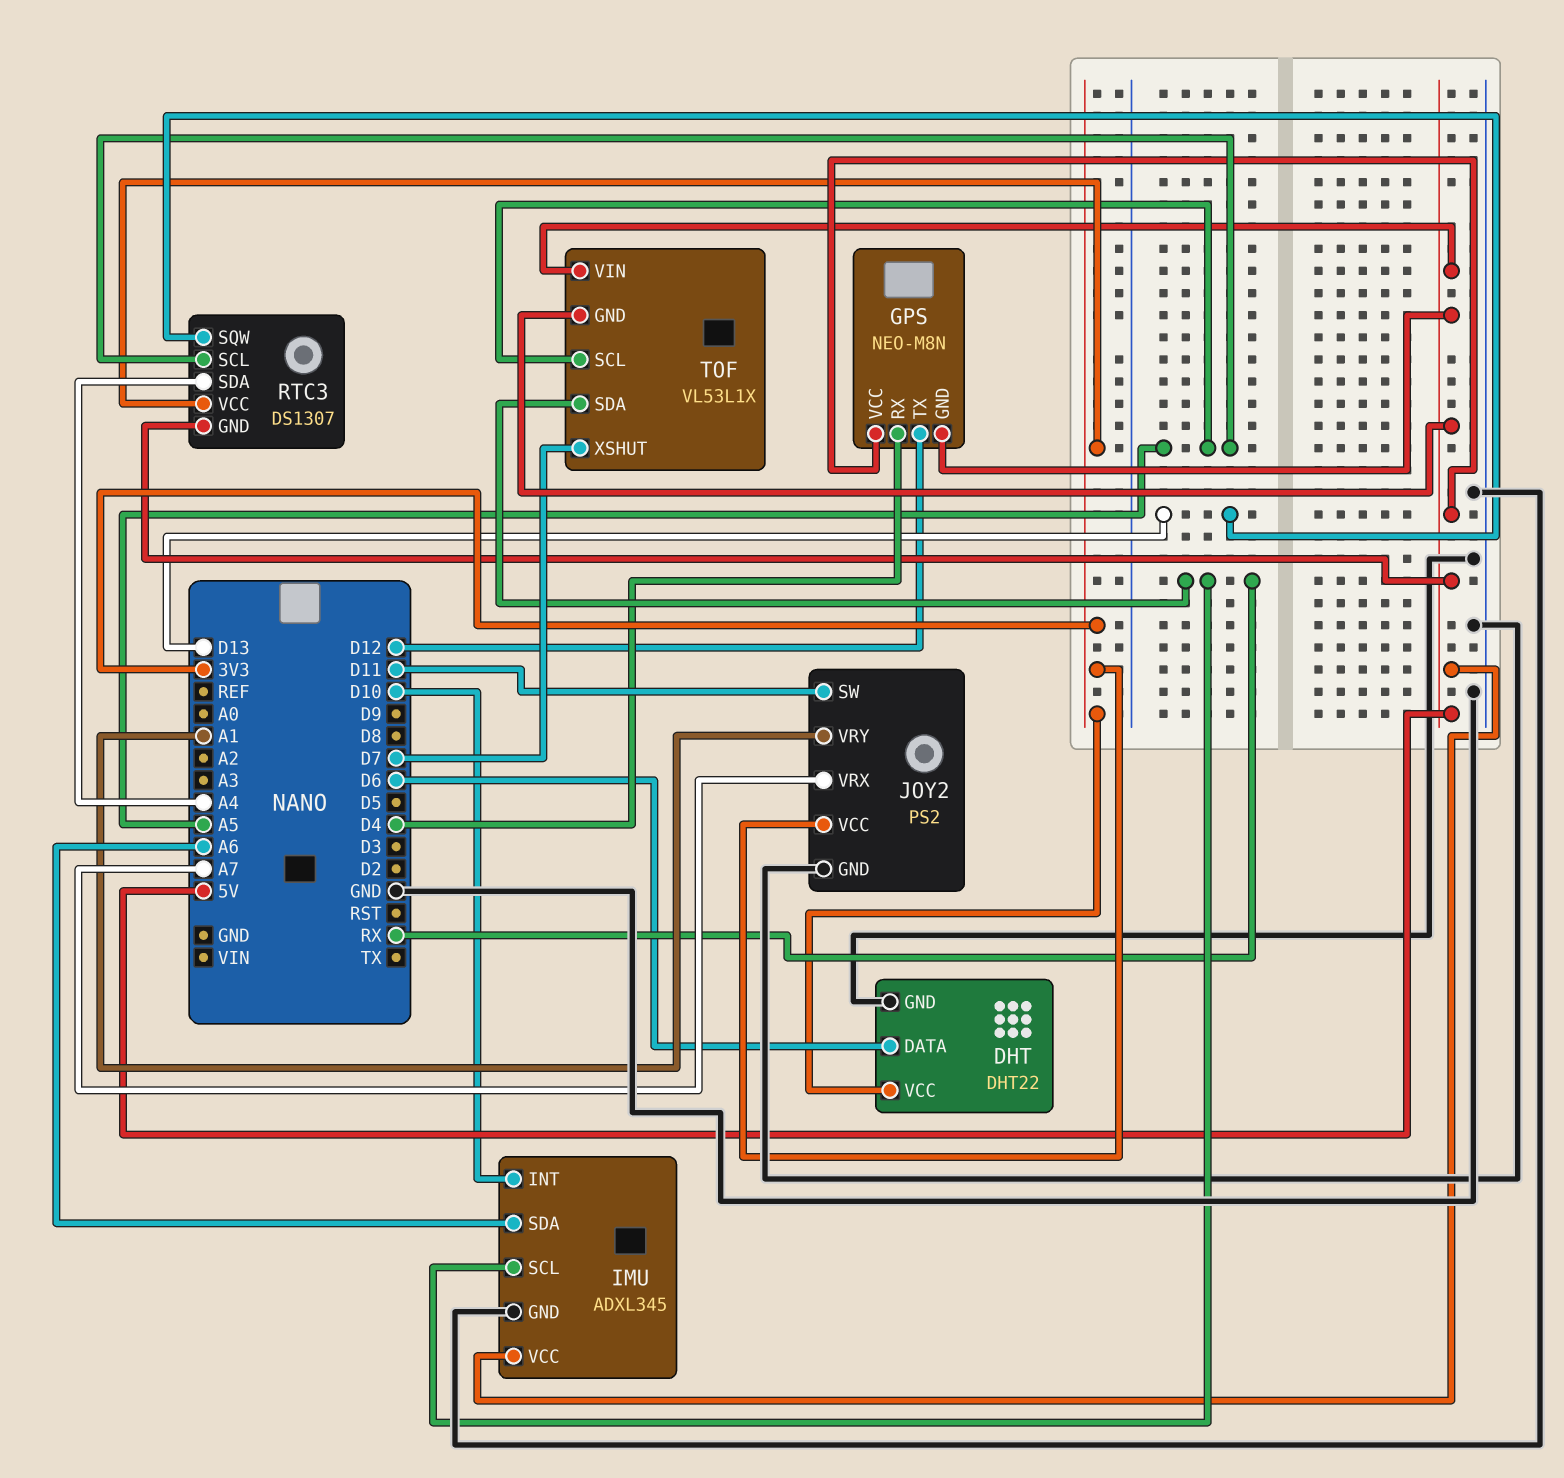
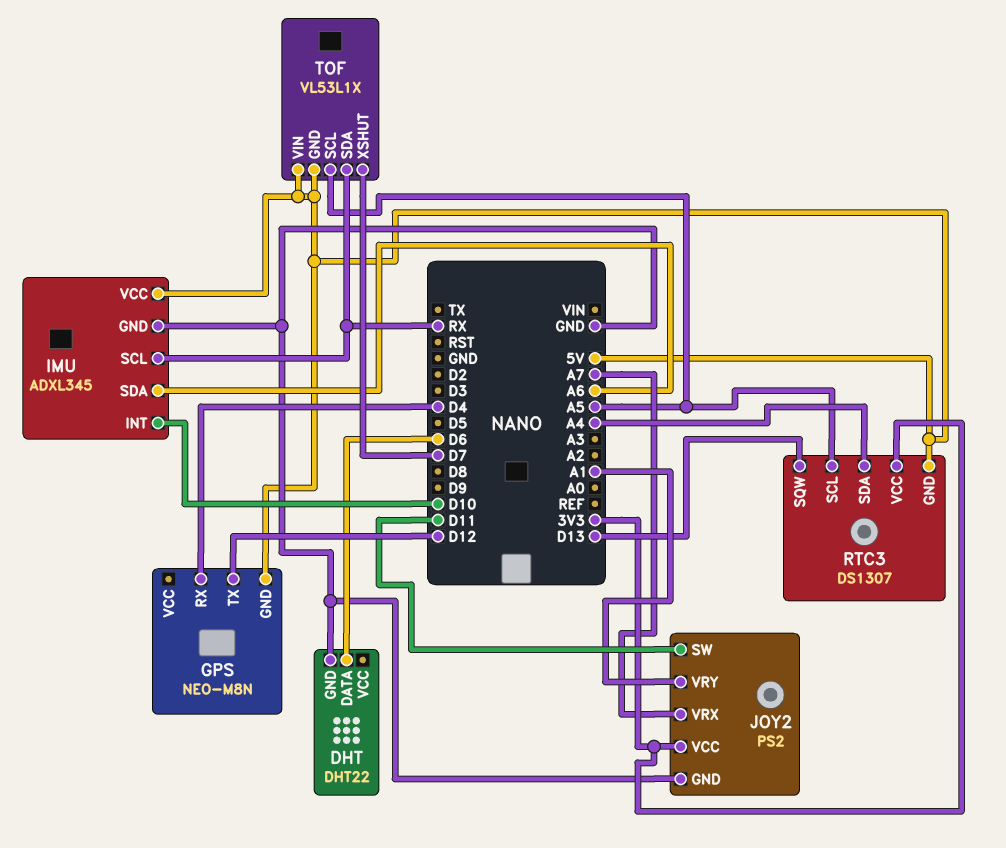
DHT pin VCC: 3V3 -> none
GPS pin VCC: 5V -> none

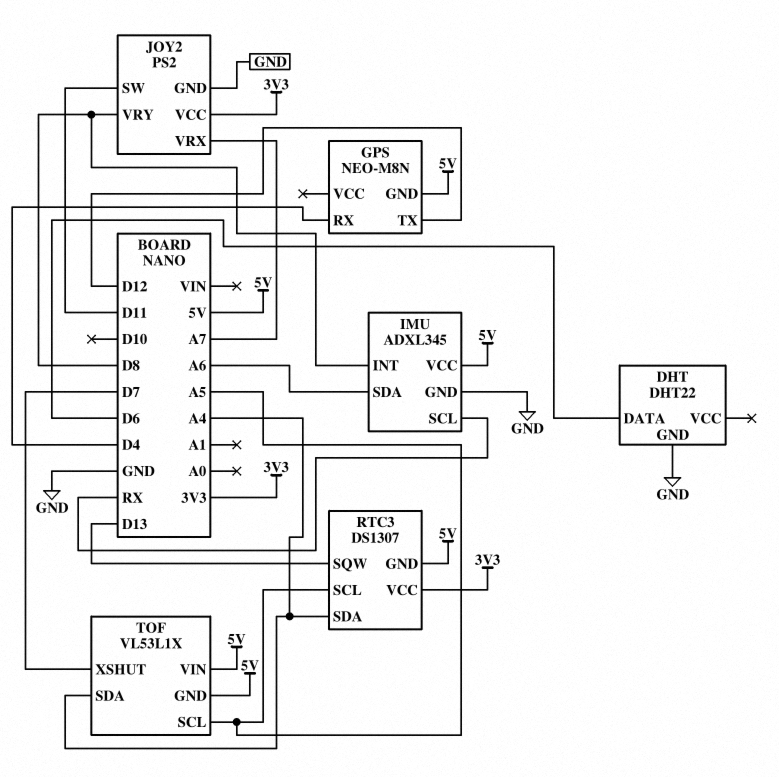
IMU pin INT: D10 -> D8
JOY2 pin VRY: A1 -> D8
TOF pin SDA: RX -> A4

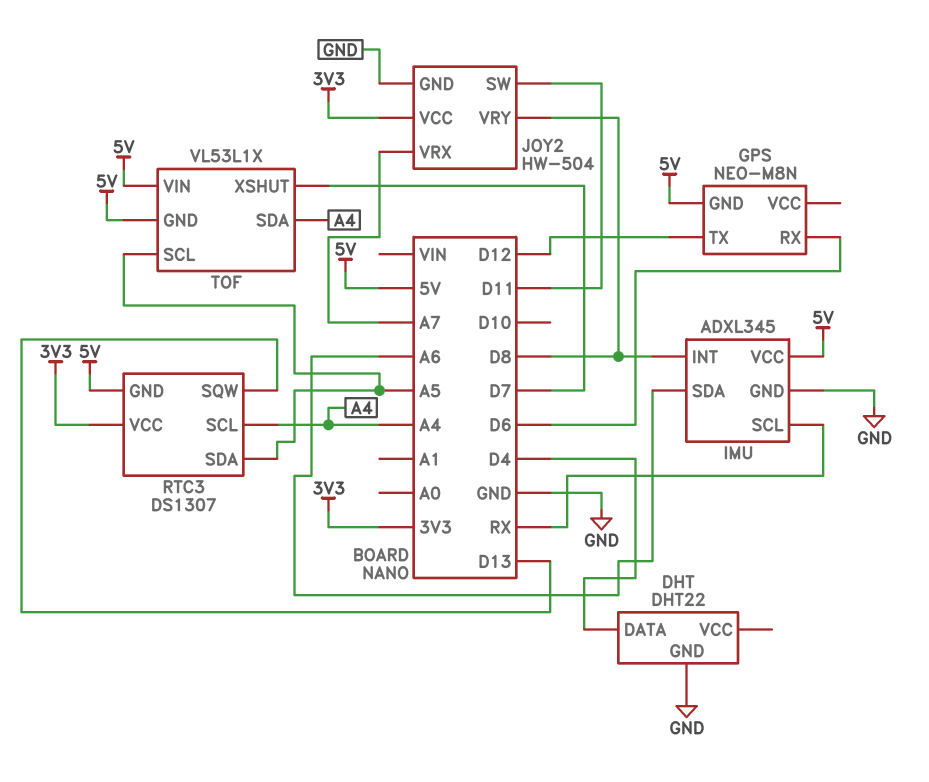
DHT pin DATA: D6 -> D4
GPS pin RX: D4 -> D6
JOY2: PS2 -> HW-504
RTC3 pin SCL: A5 -> A4
RTC3 pin SDA: A4 -> A5

